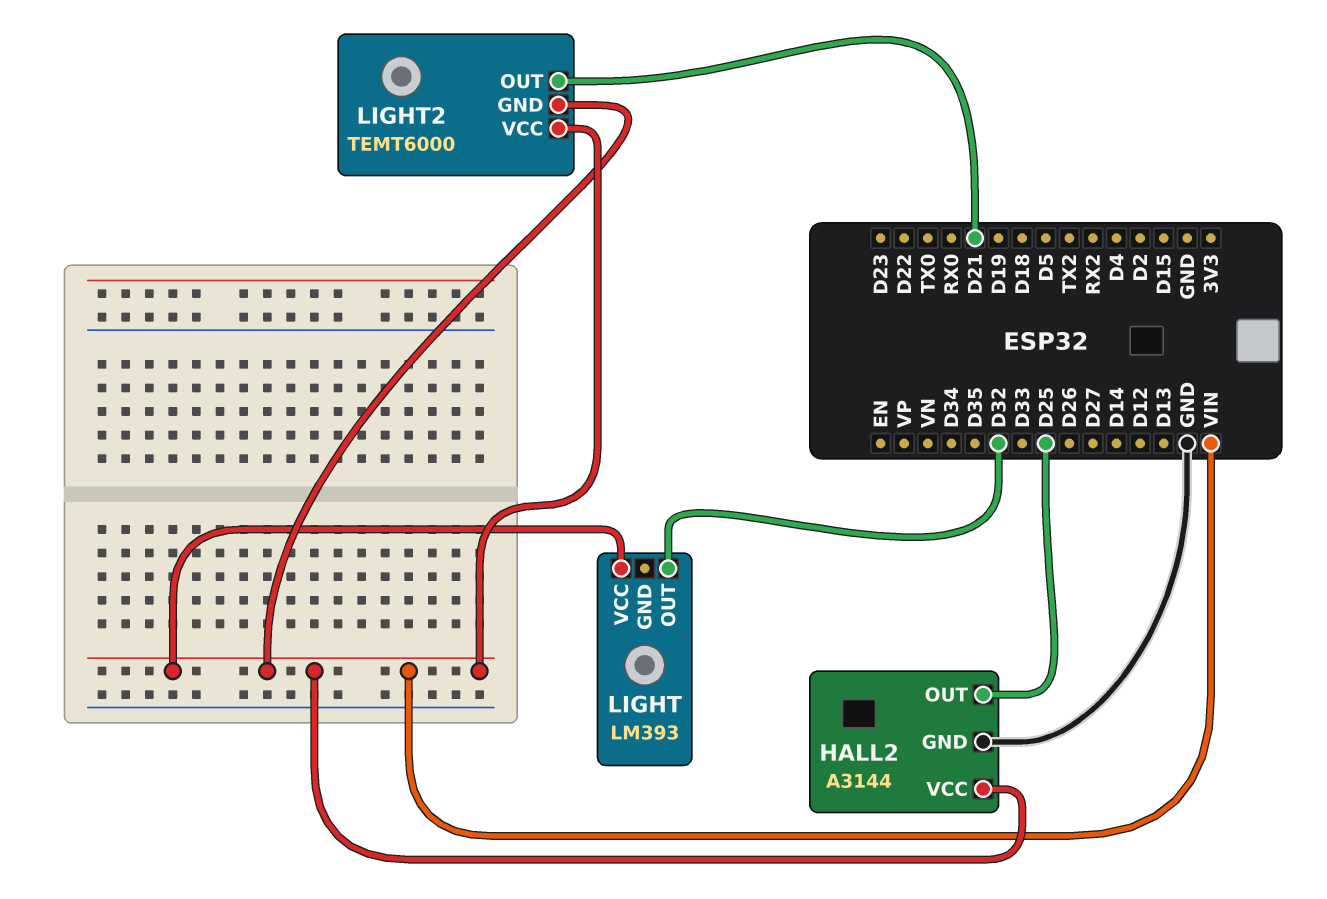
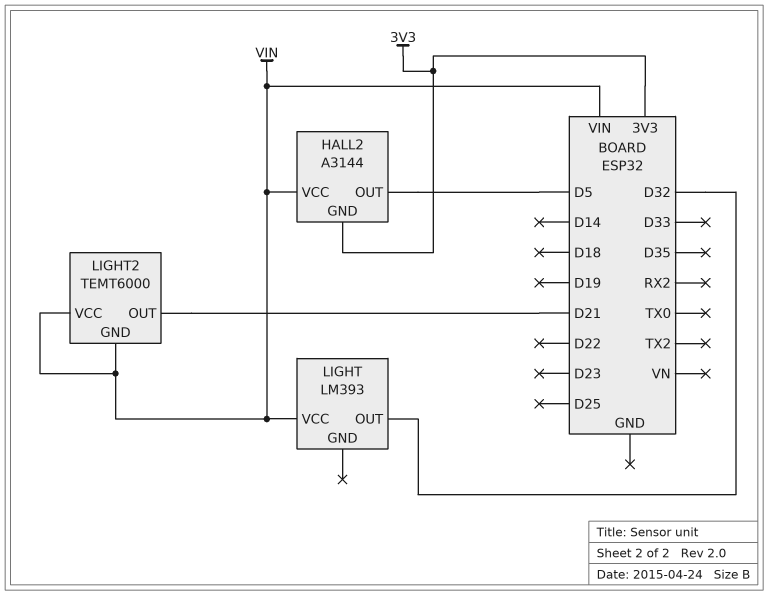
HALL2 pin GND: GND -> 3V3
HALL2 pin OUT: D25 -> D5

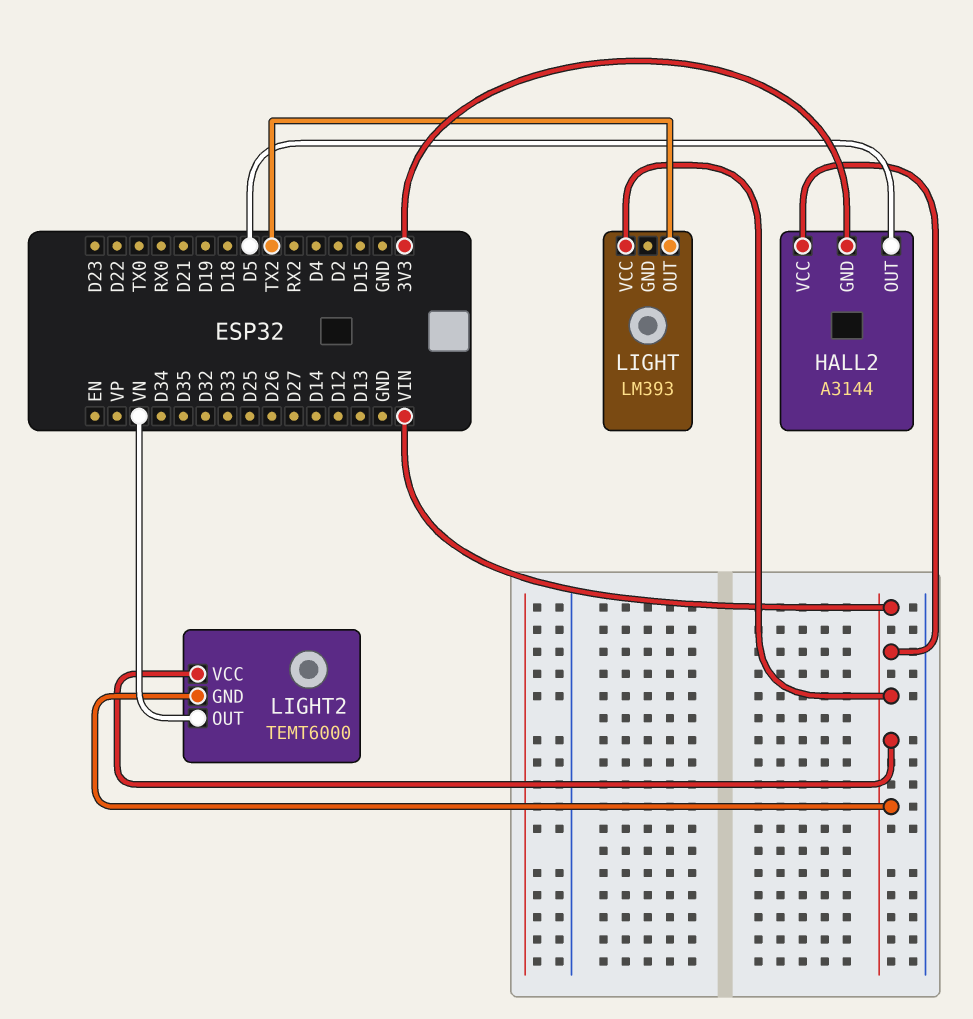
LIGHT pin OUT: D32 -> TX2
LIGHT2 pin OUT: D21 -> VN

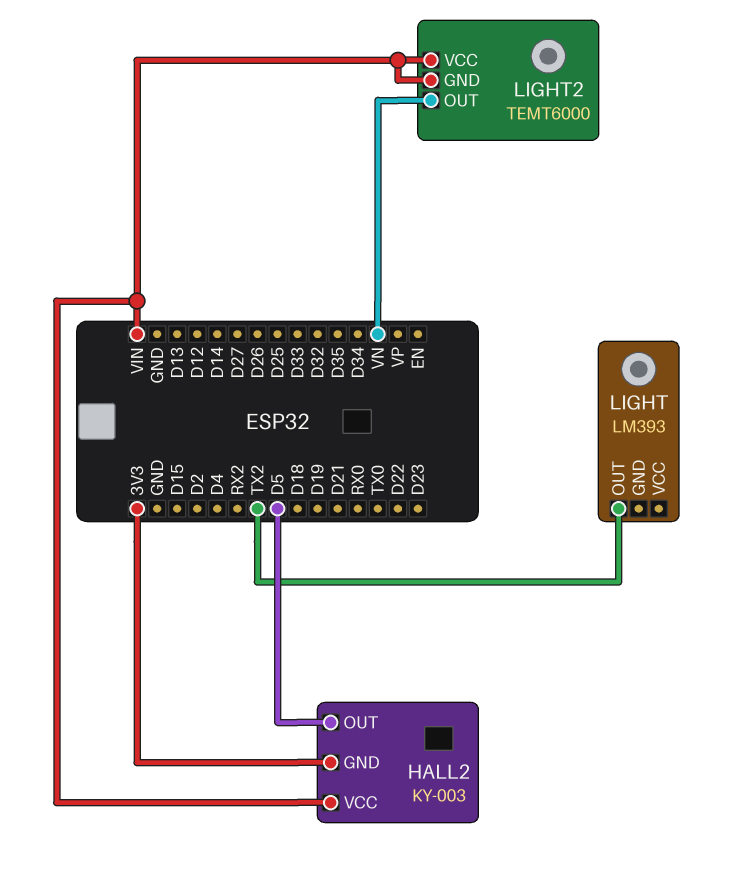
HALL2: A3144 -> KY-003
LIGHT pin VCC: VIN -> none

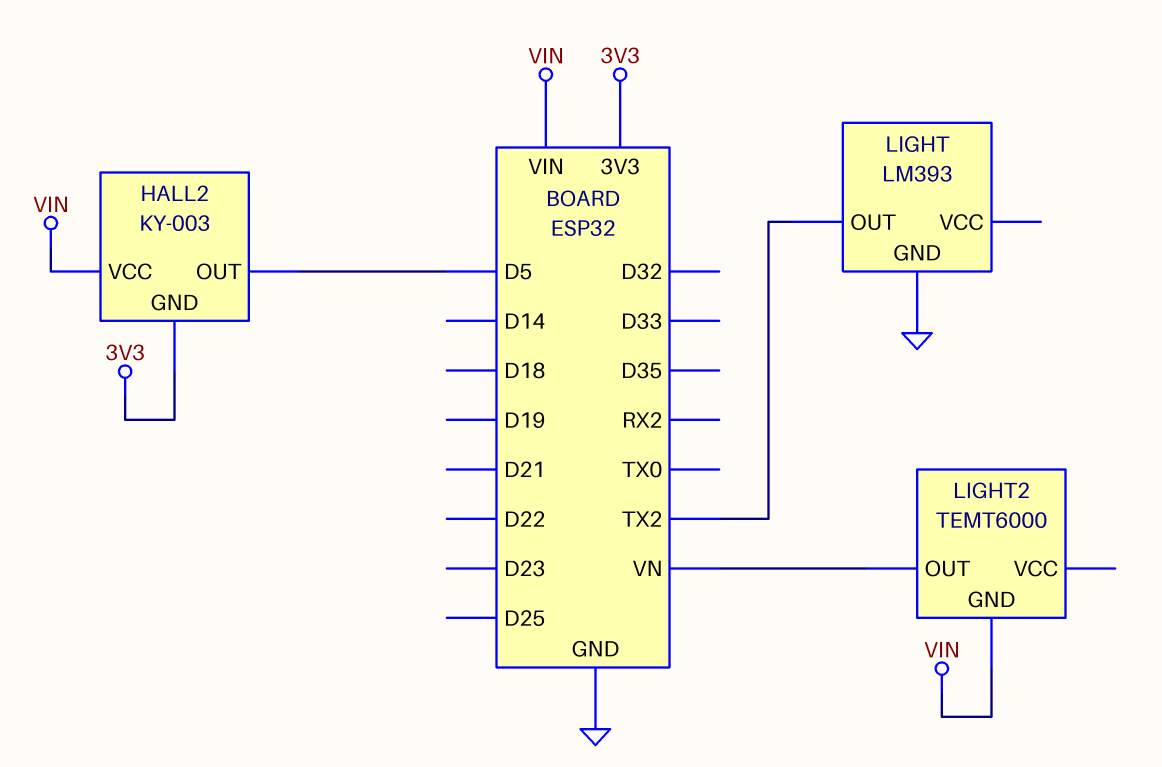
LIGHT pin GND: none -> GND
LIGHT2 pin VCC: VIN -> none

